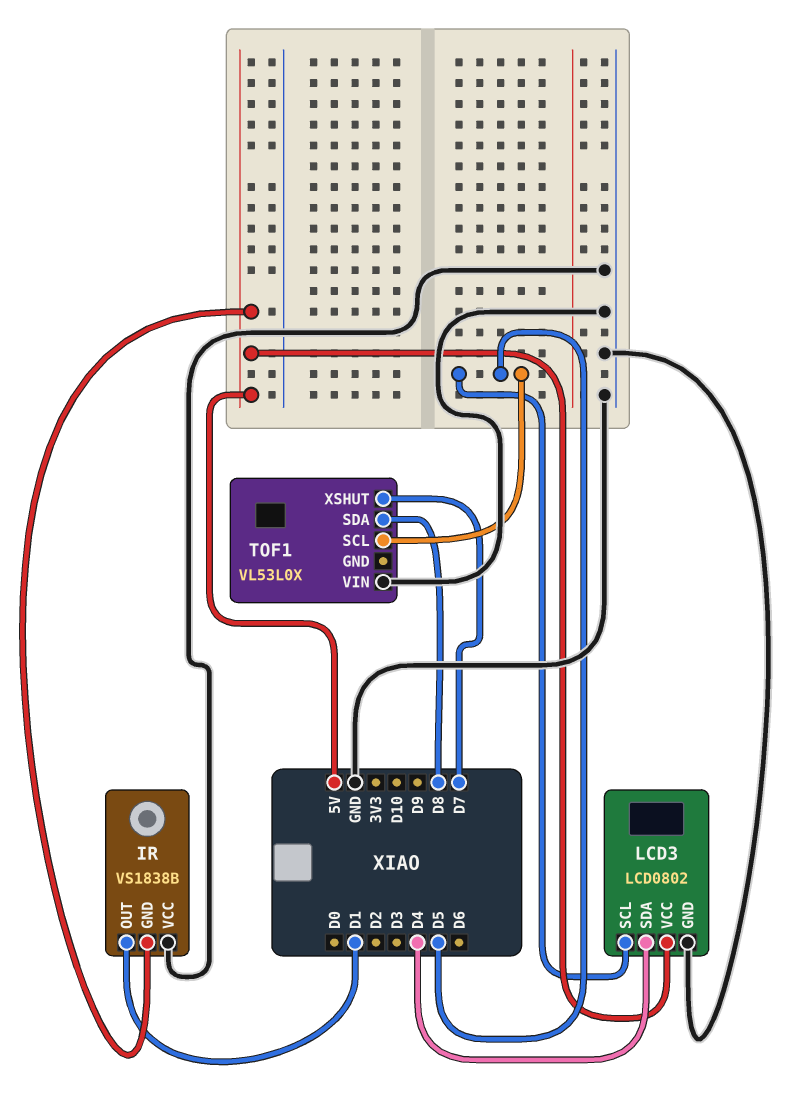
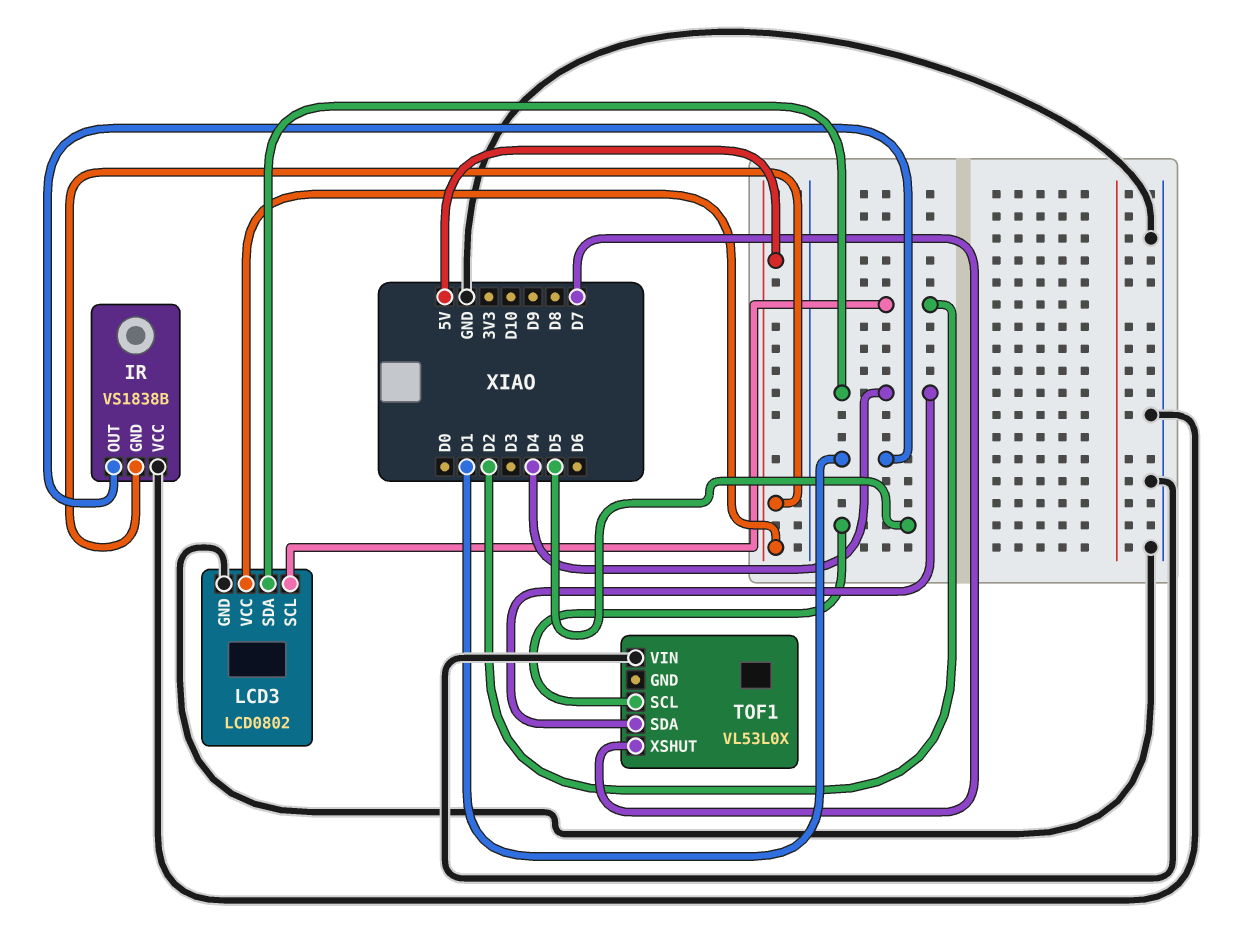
LCD3 pin SCL: D5 -> D2
TOF1 pin SDA: D8 -> D4

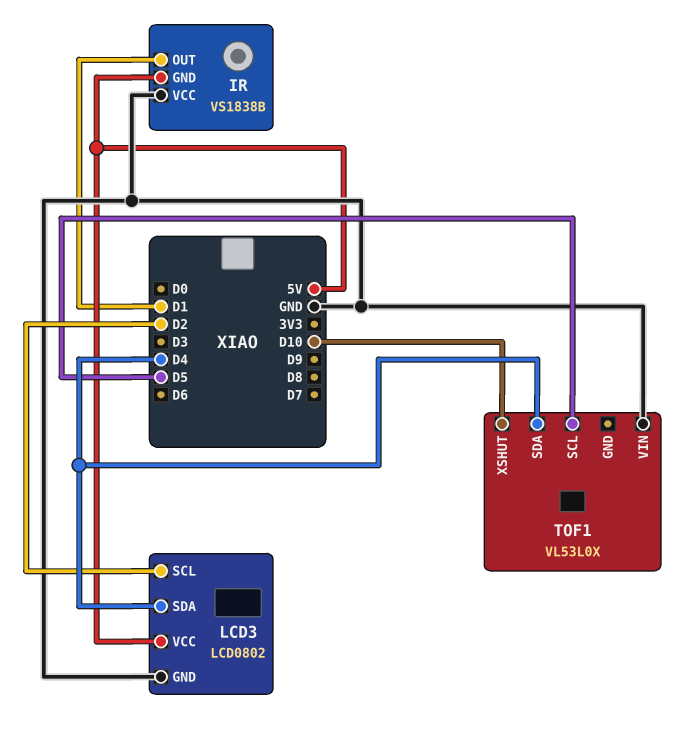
TOF1 pin XSHUT: D7 -> D10

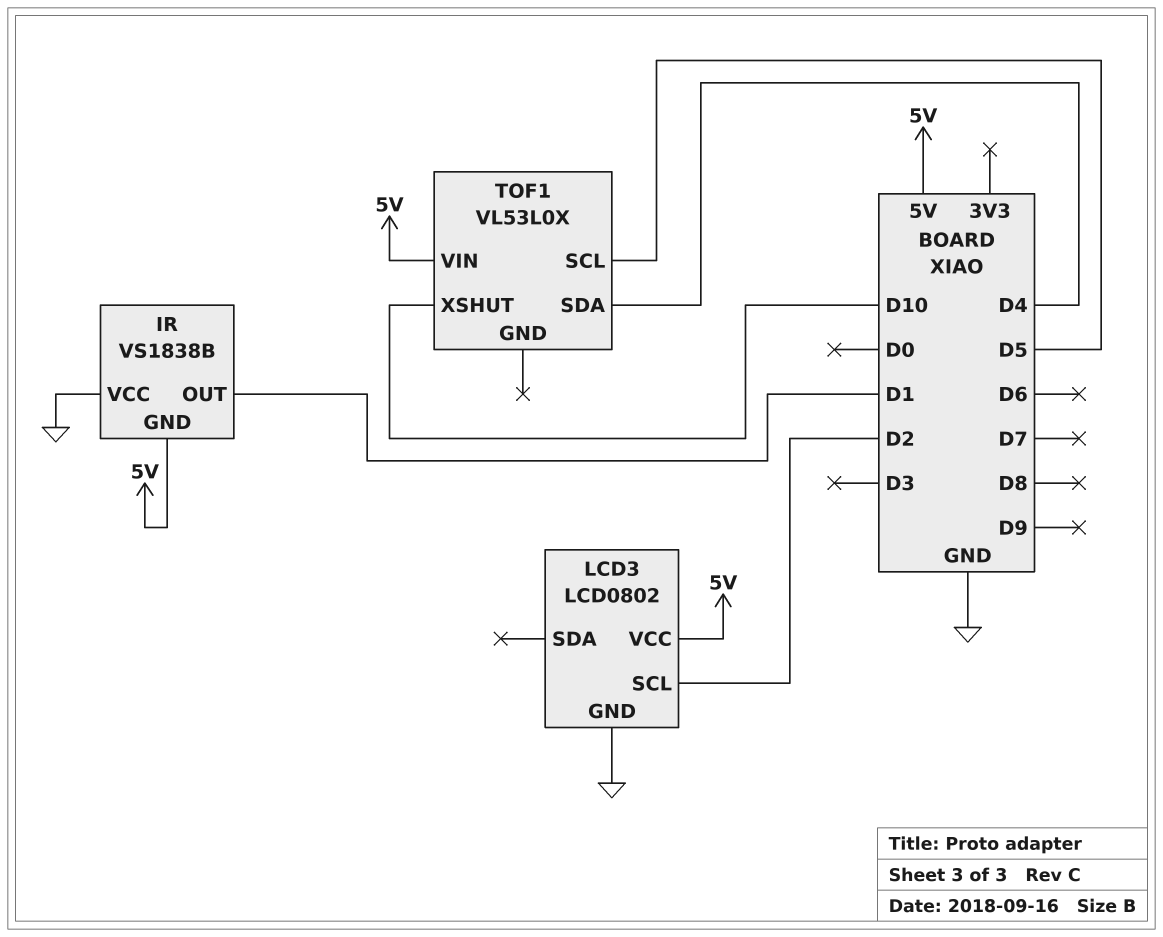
LCD3 pin SDA: D4 -> none
TOF1 pin VIN: GND -> 5V

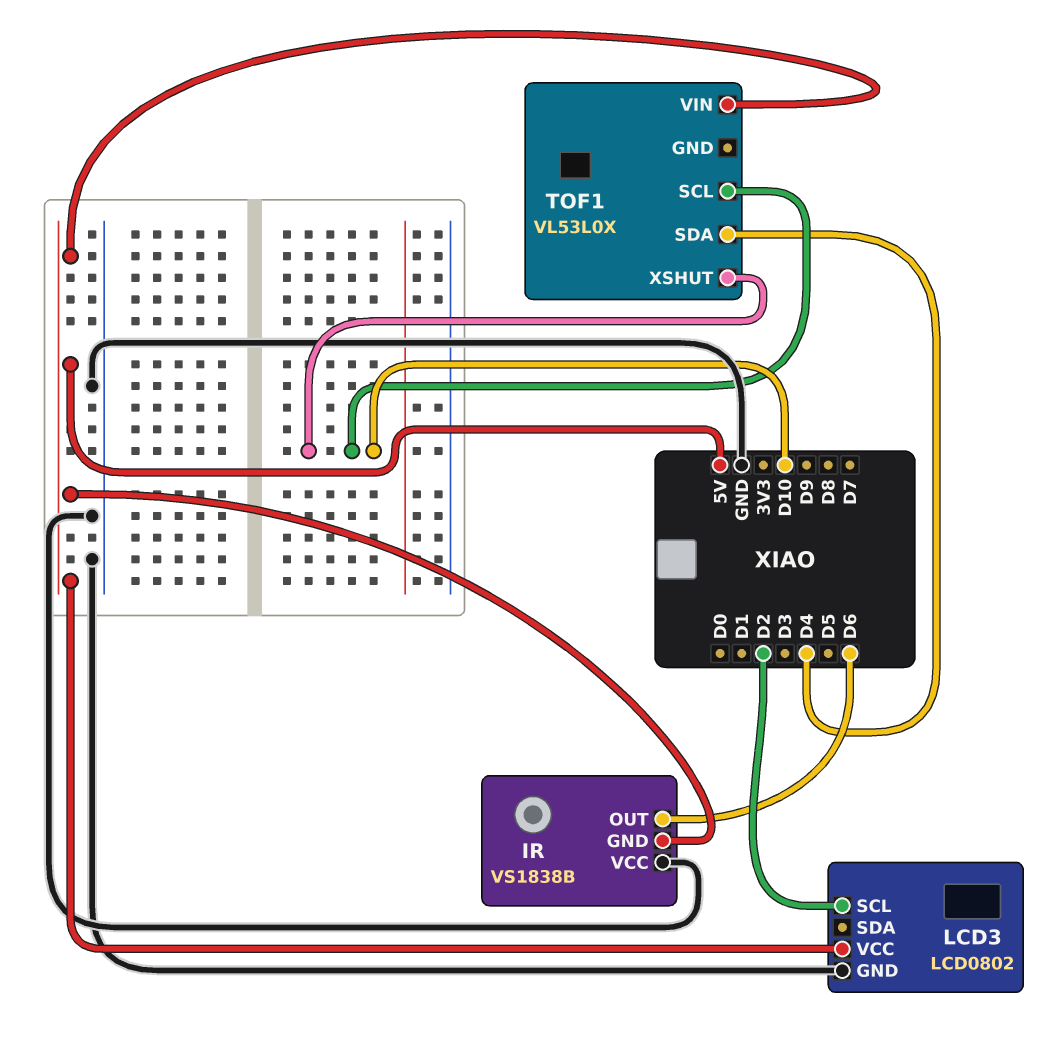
IR pin OUT: D1 -> D6
TOF1 pin SCL: D5 -> D10

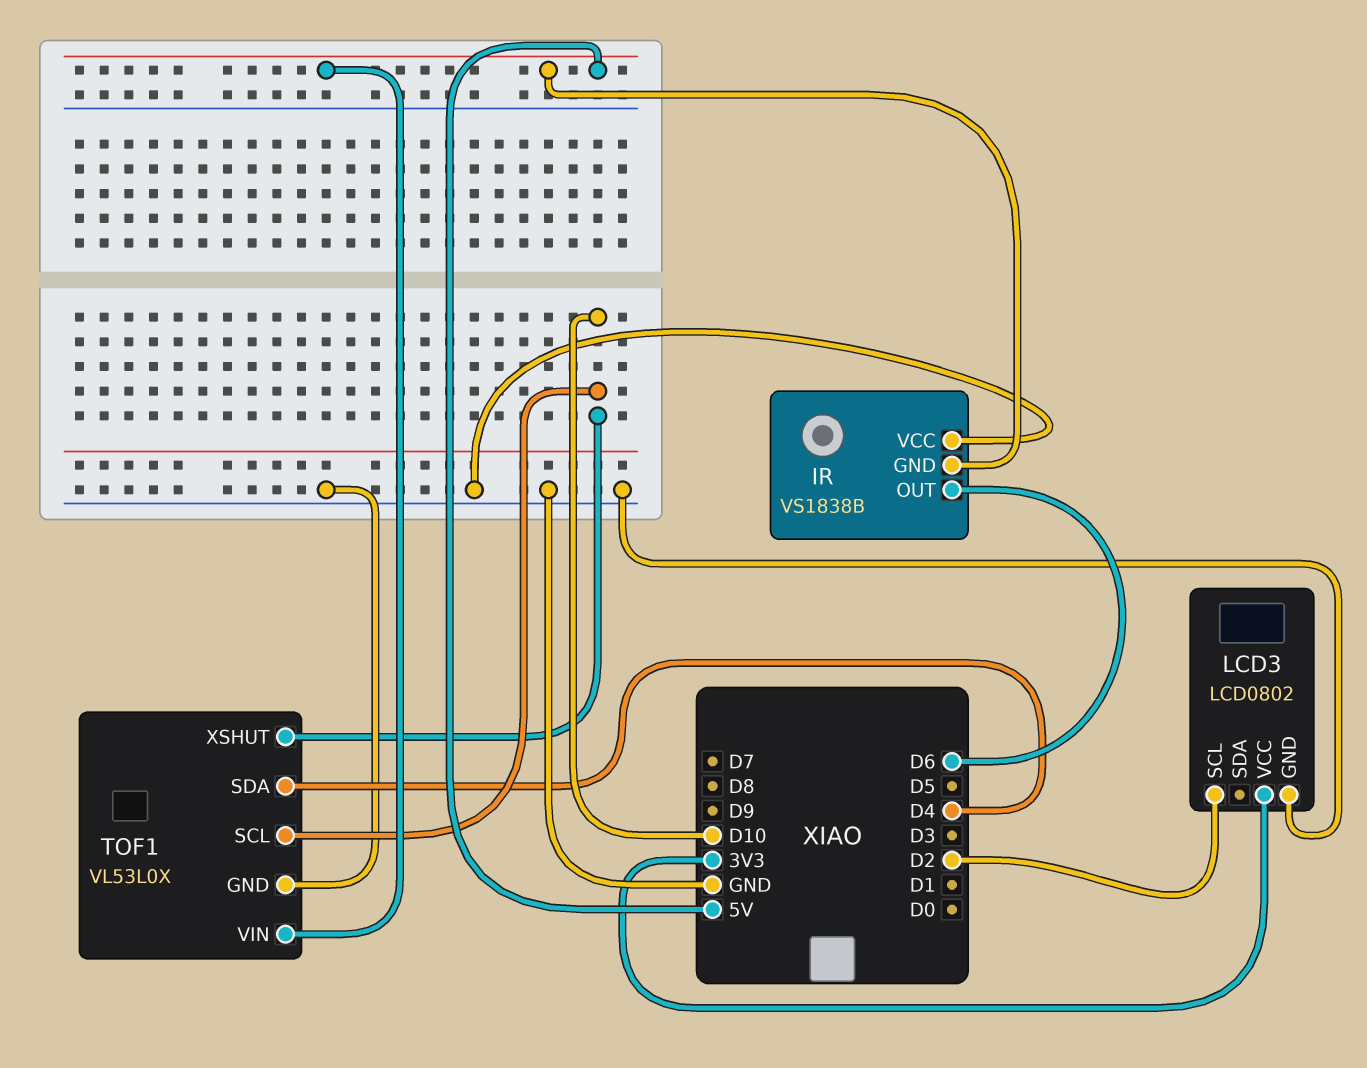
LCD3 pin VCC: 5V -> 3V3
TOF1 pin GND: none -> GND

